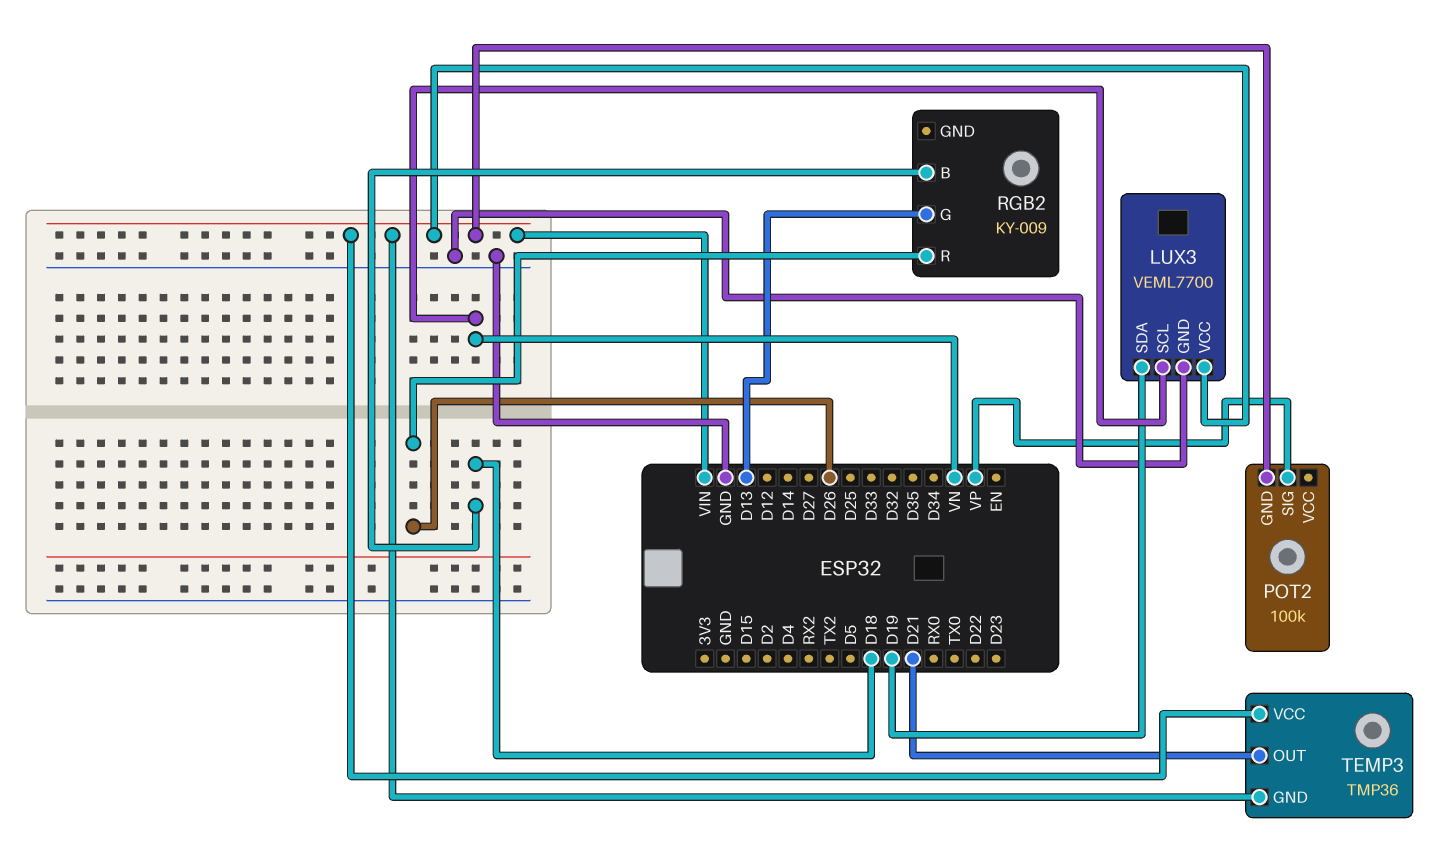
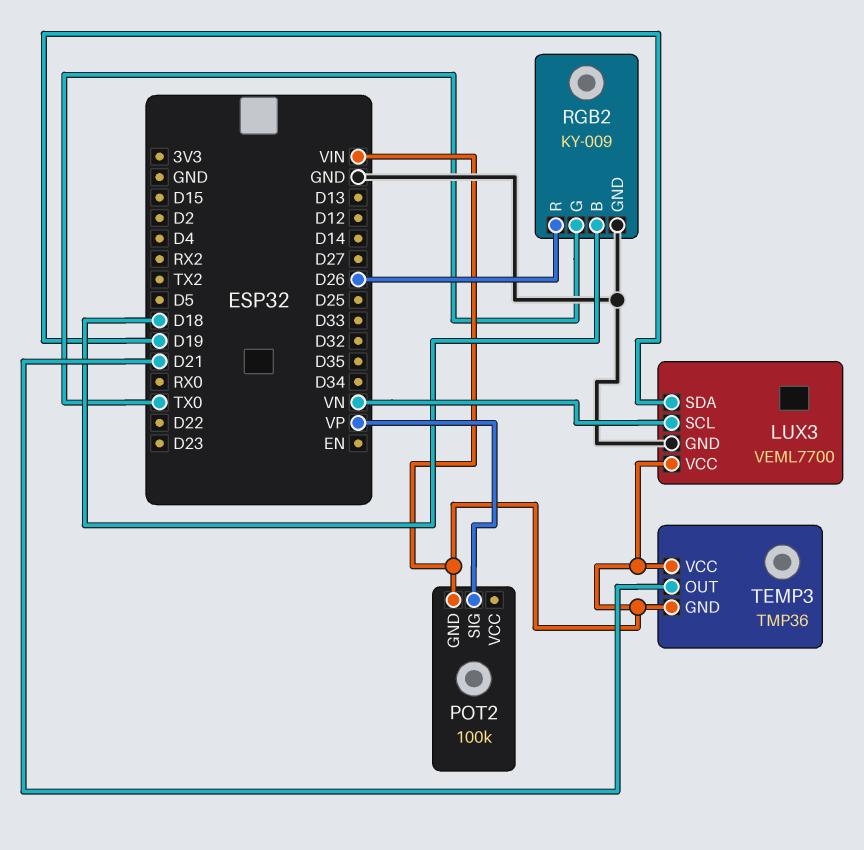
RGB2 pin G: D13 -> TX0
RGB2 pin GND: none -> GND

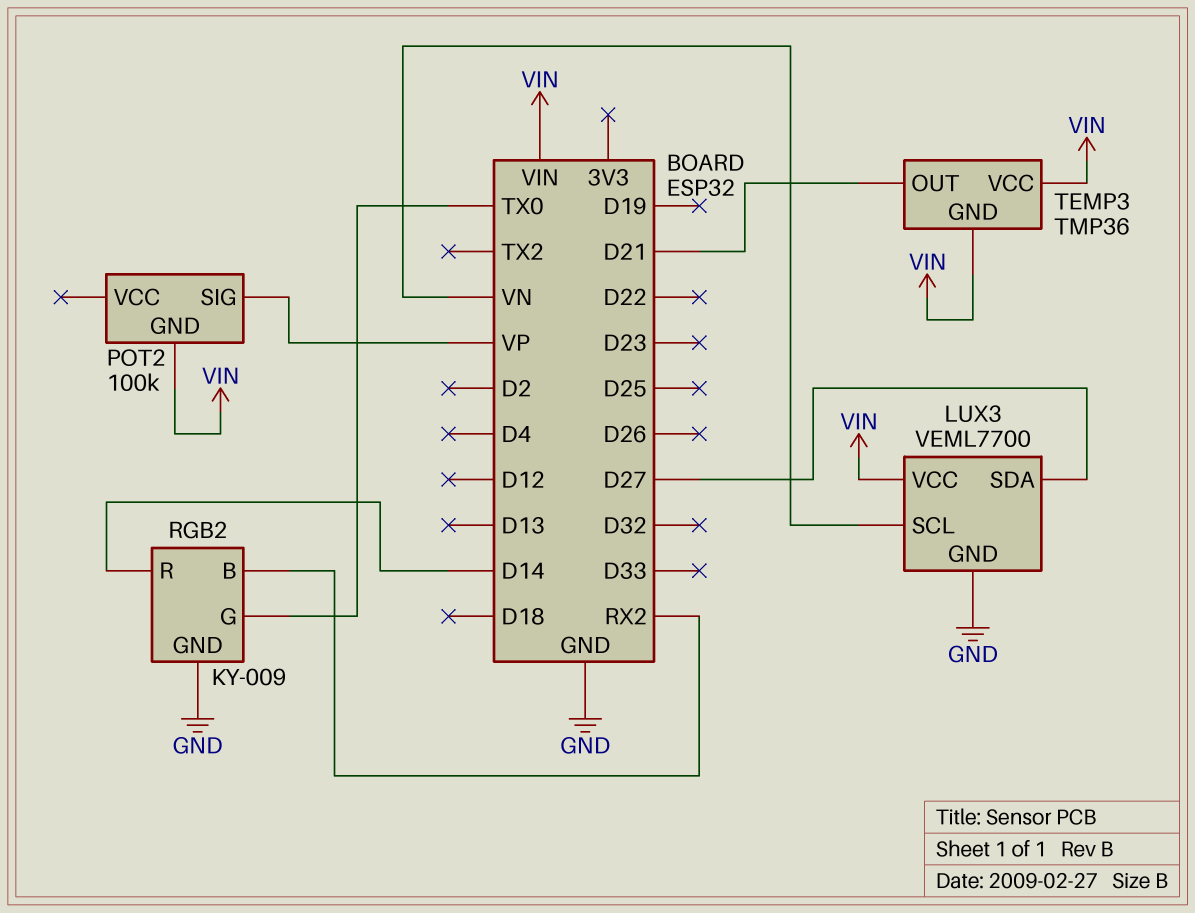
LUX3 pin SDA: D19 -> D27
RGB2 pin B: D18 -> RX2
RGB2 pin R: D26 -> D14

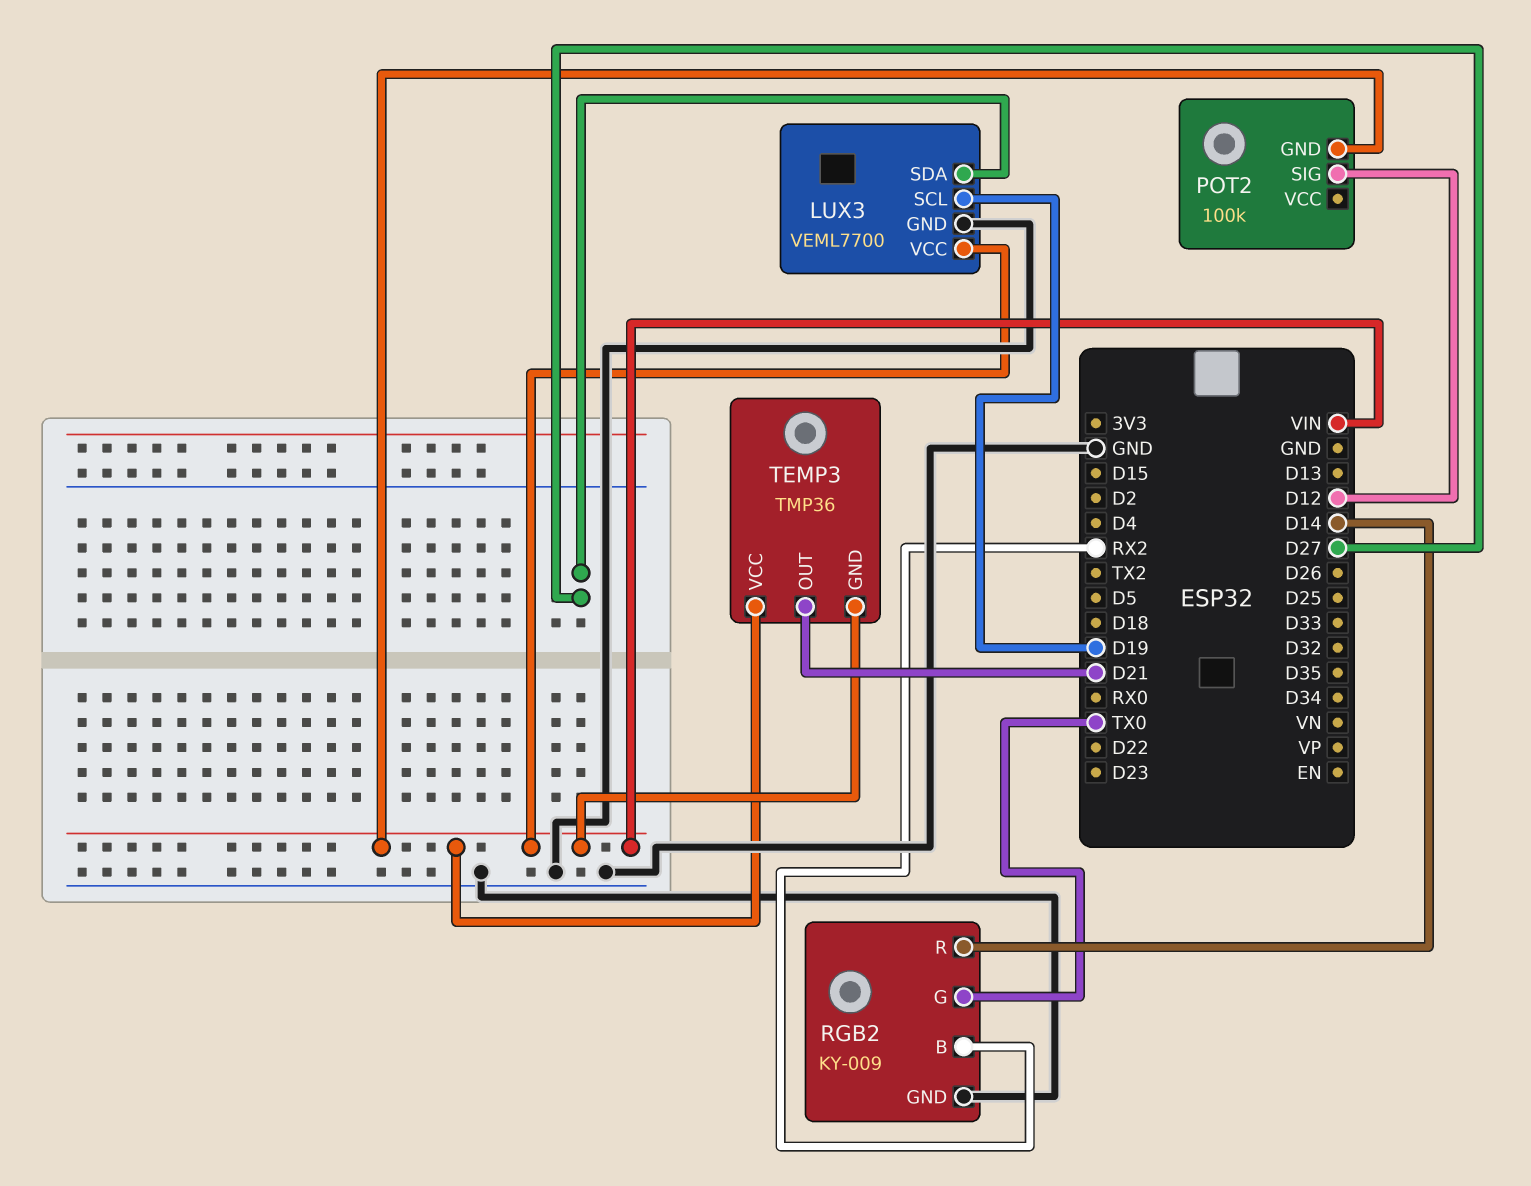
LUX3 pin SCL: VN -> D19
POT2 pin SIG: VP -> D12

